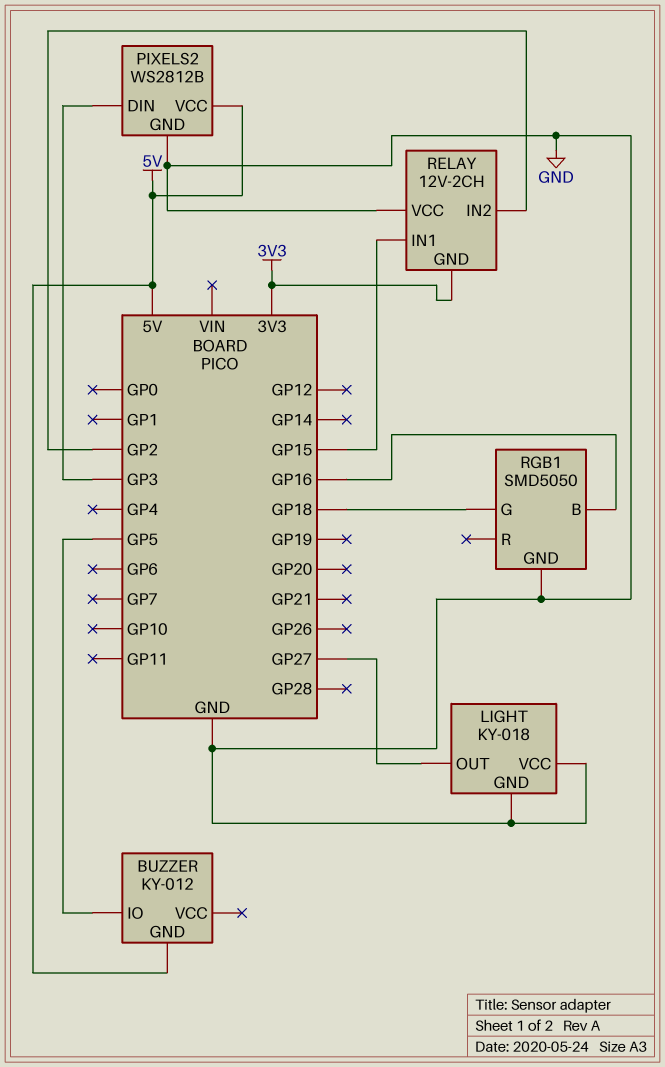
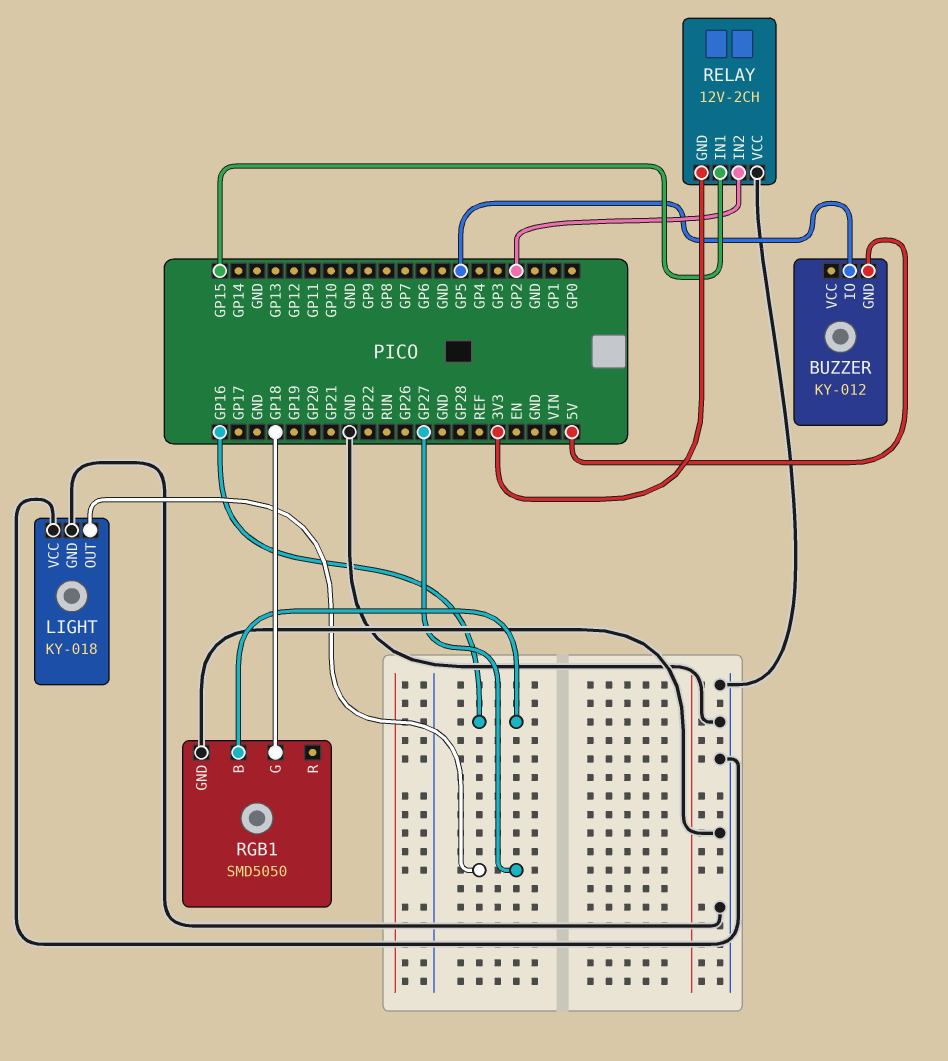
PIXELS2: WS2812B -> none
PIXELS2 pin DIN: GP3 -> none
PIXELS2 pin GND: GND -> none
PIXELS2 pin VCC: 5V -> none

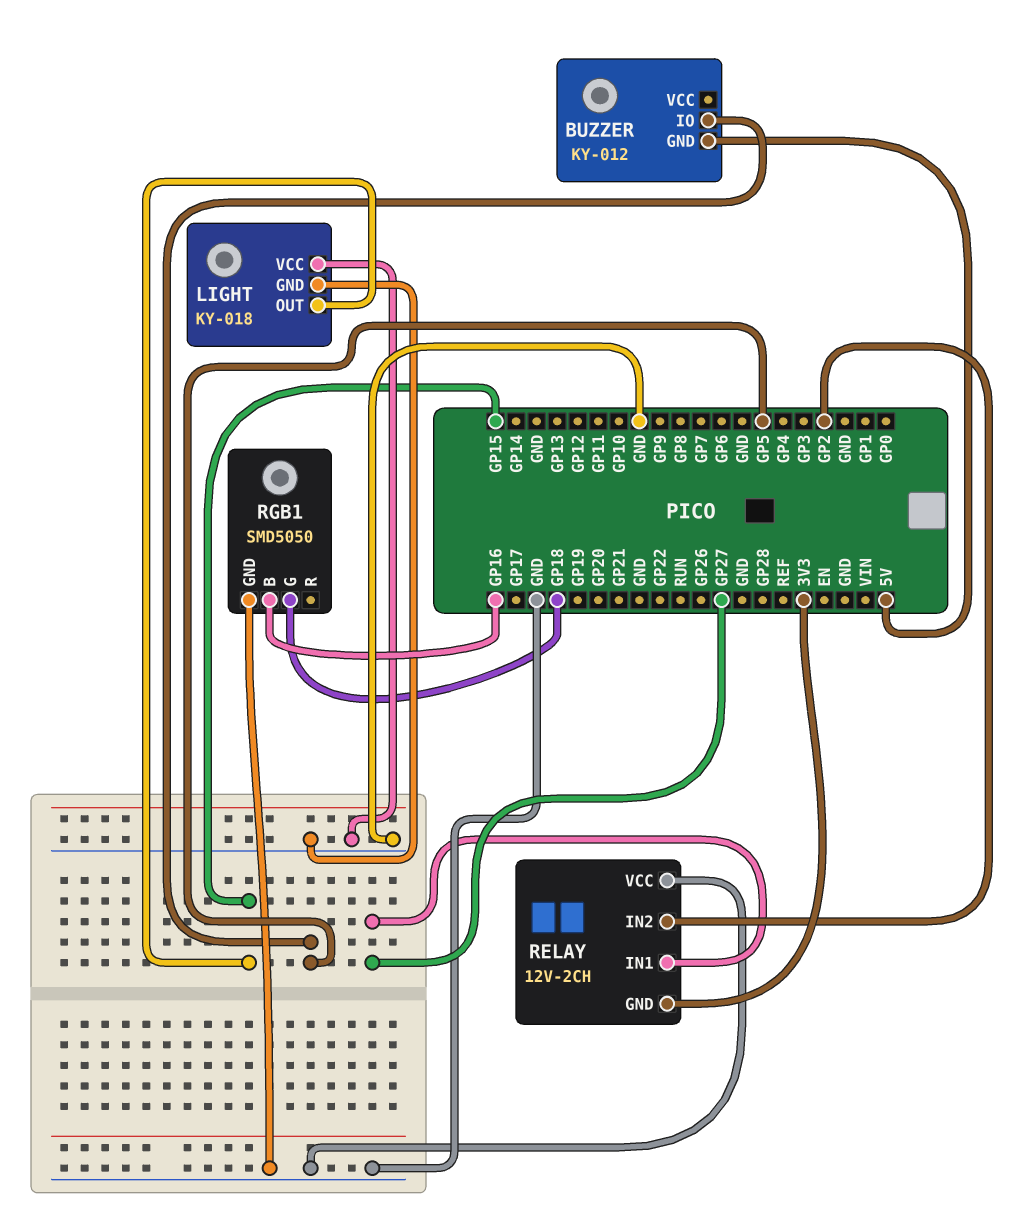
LIGHT pin OUT: GP27 -> GP15
RELAY pin IN1: GP15 -> GP27

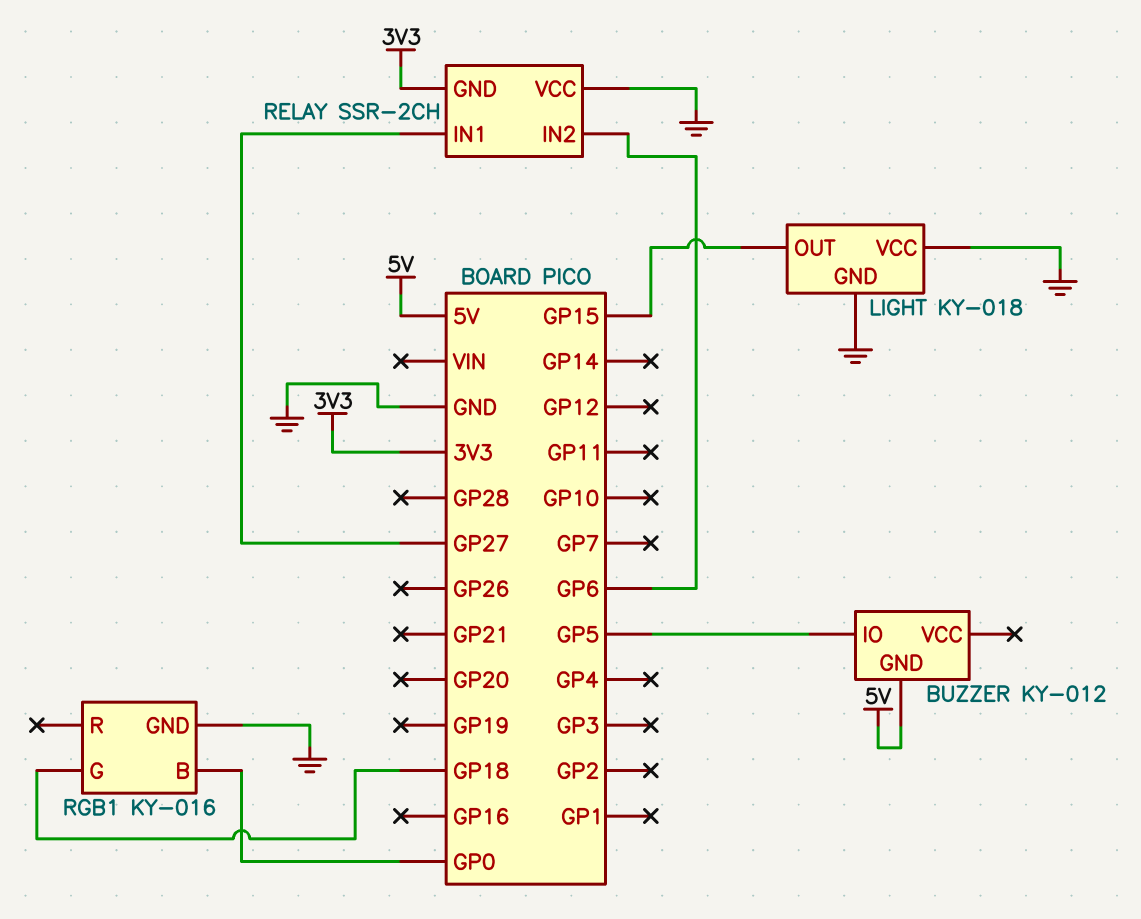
RELAY: 12V-2CH -> SSR-2CH
RELAY pin IN2: GP2 -> GP6
RGB1: SMD5050 -> KY-016
RGB1 pin B: GP16 -> GP0

